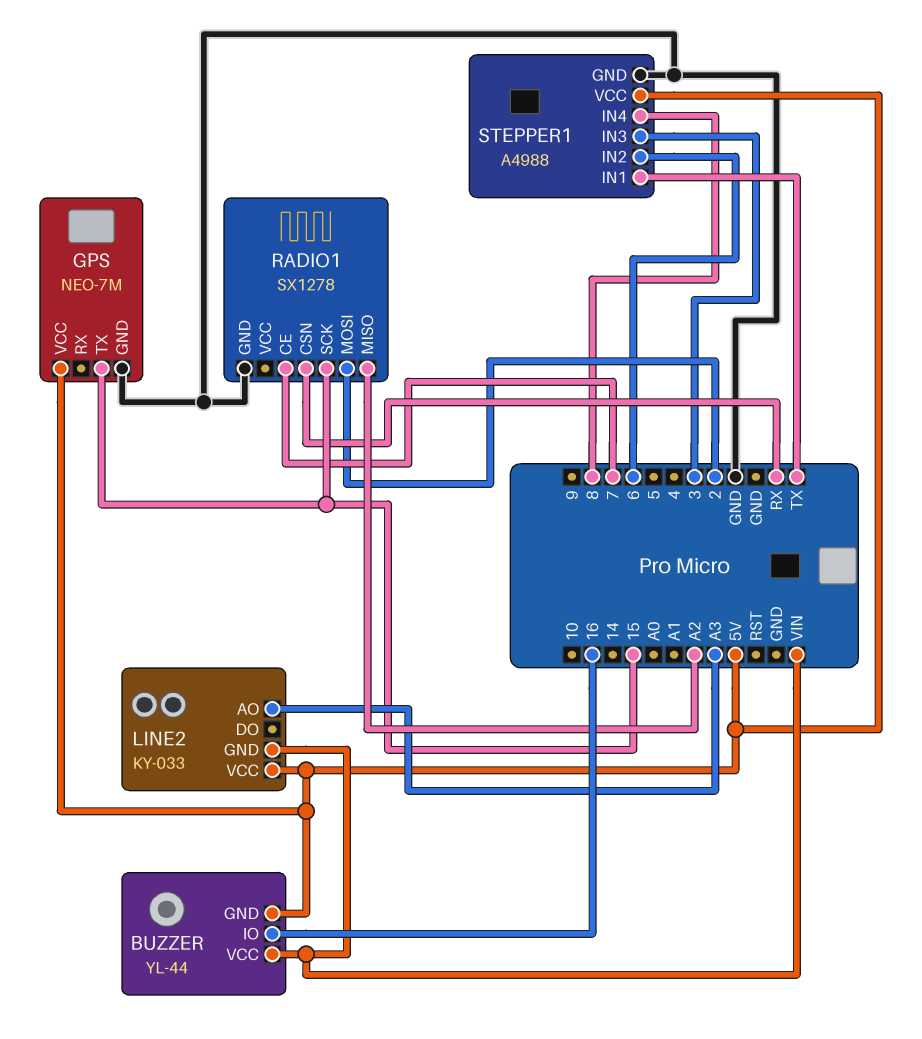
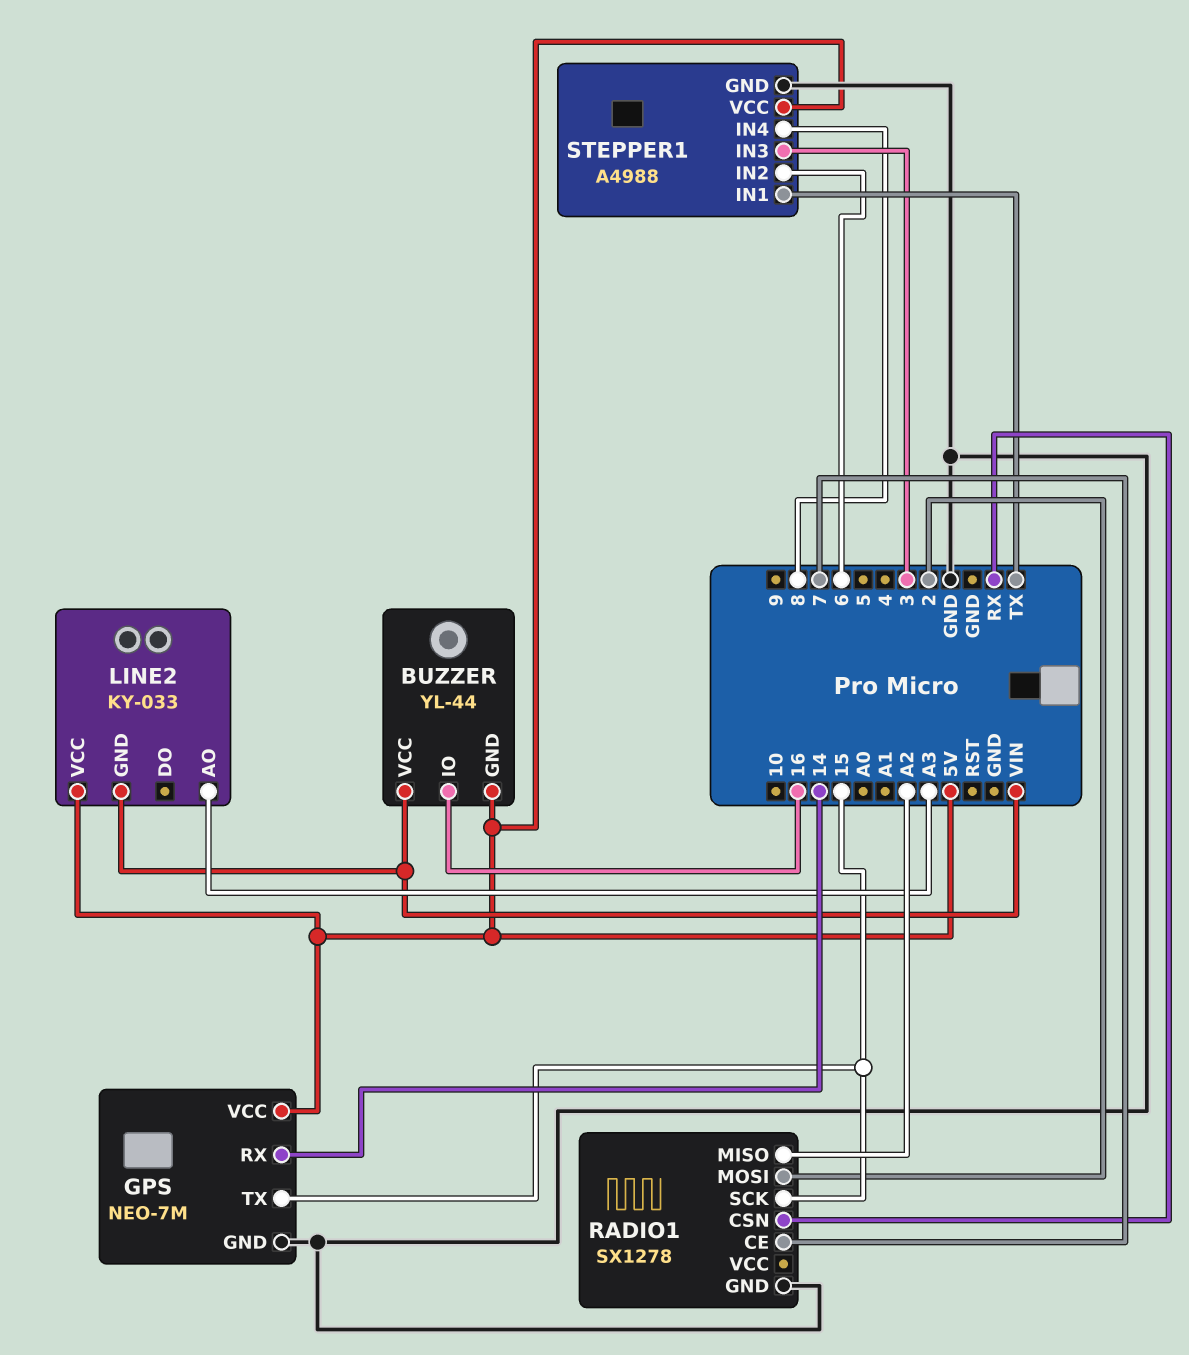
GPS pin RX: none -> 14

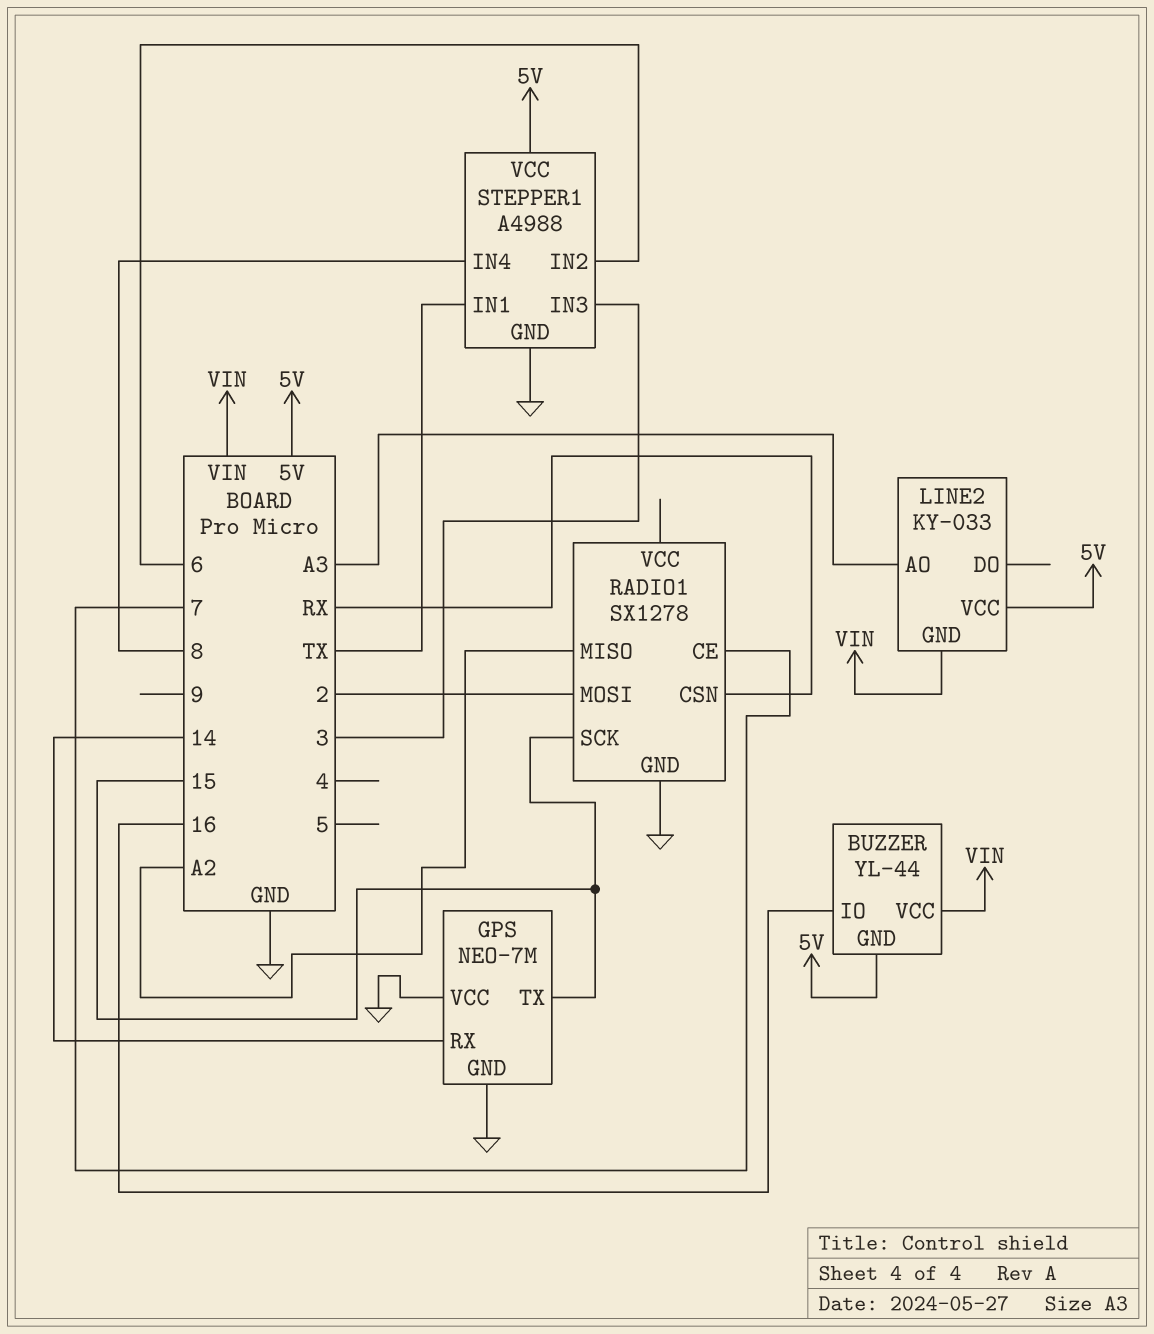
GPS pin VCC: 5V -> GND

